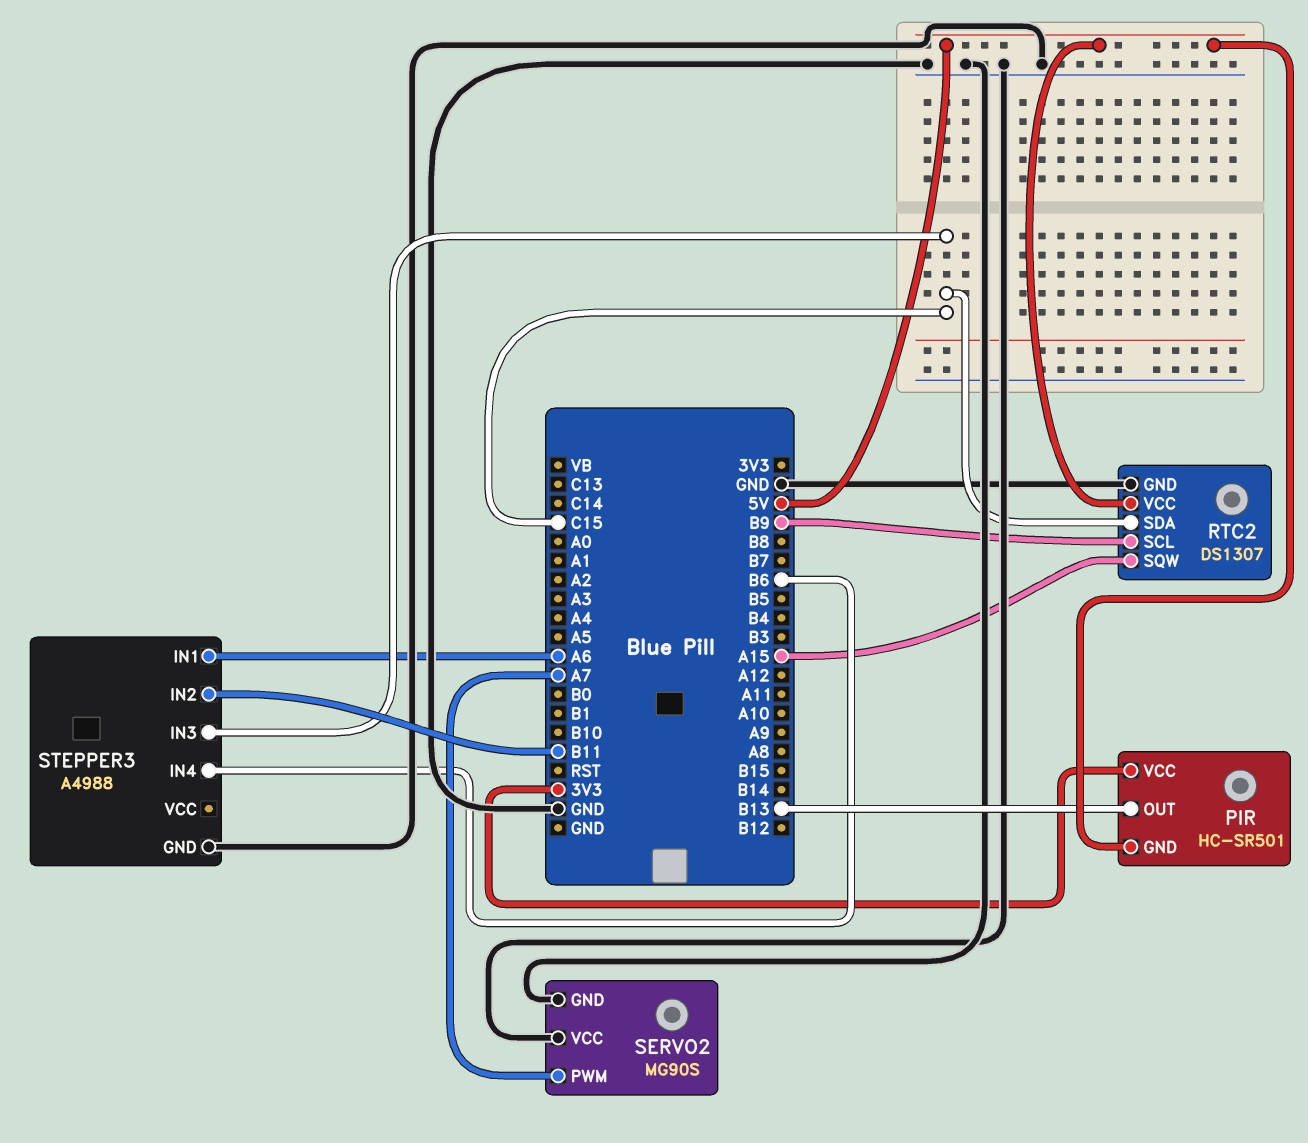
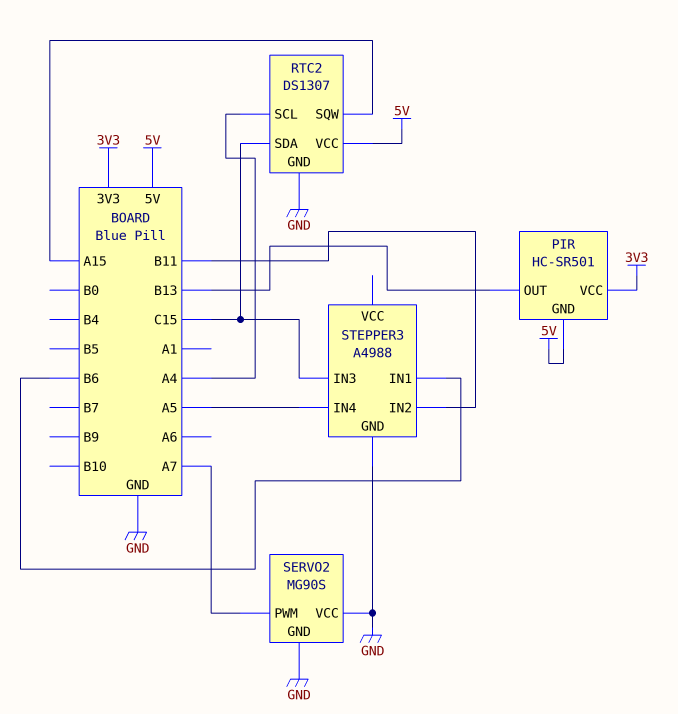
RTC2 pin SCL: B9 -> A4
STEPPER3 pin IN1: A6 -> B6
STEPPER3 pin IN4: B6 -> A5

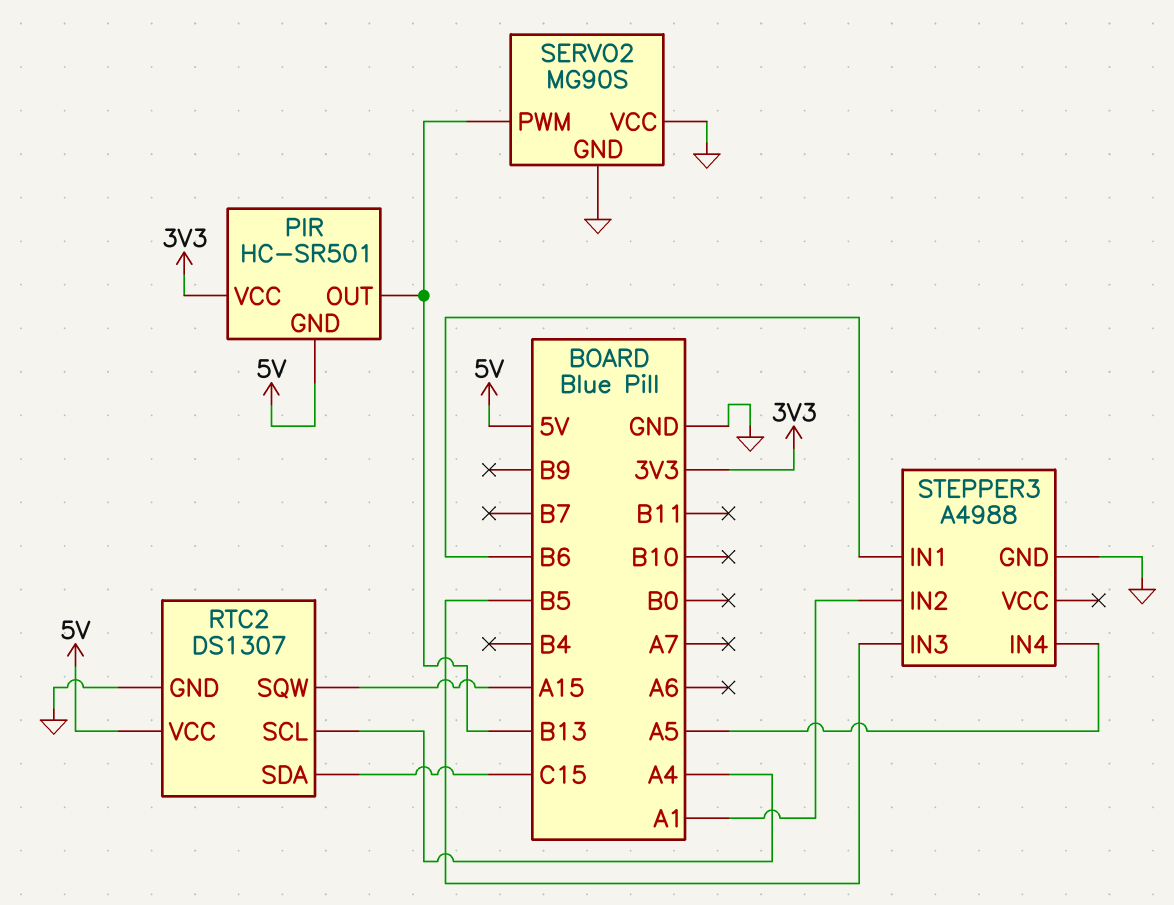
SERVO2 pin PWM: A7 -> B13
STEPPER3 pin IN2: B11 -> A1
STEPPER3 pin IN3: C15 -> B5

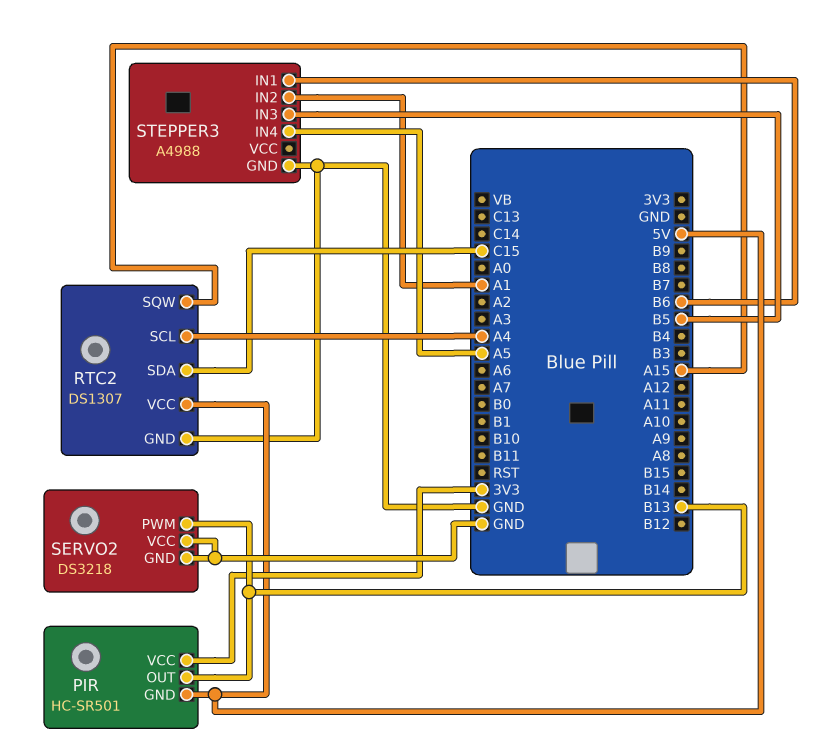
SERVO2: MG90S -> DS3218

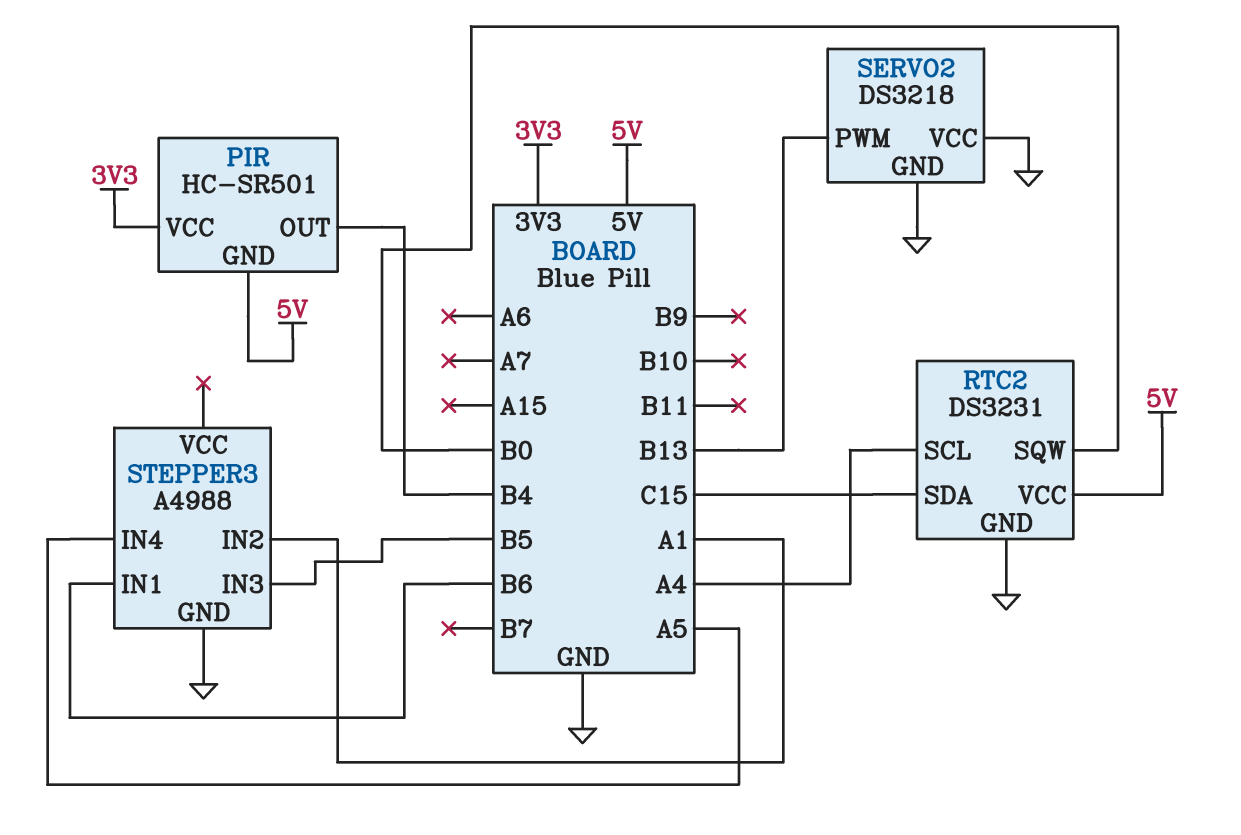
PIR pin OUT: B13 -> B4
RTC2: DS1307 -> DS3231
RTC2 pin SQW: A15 -> B0

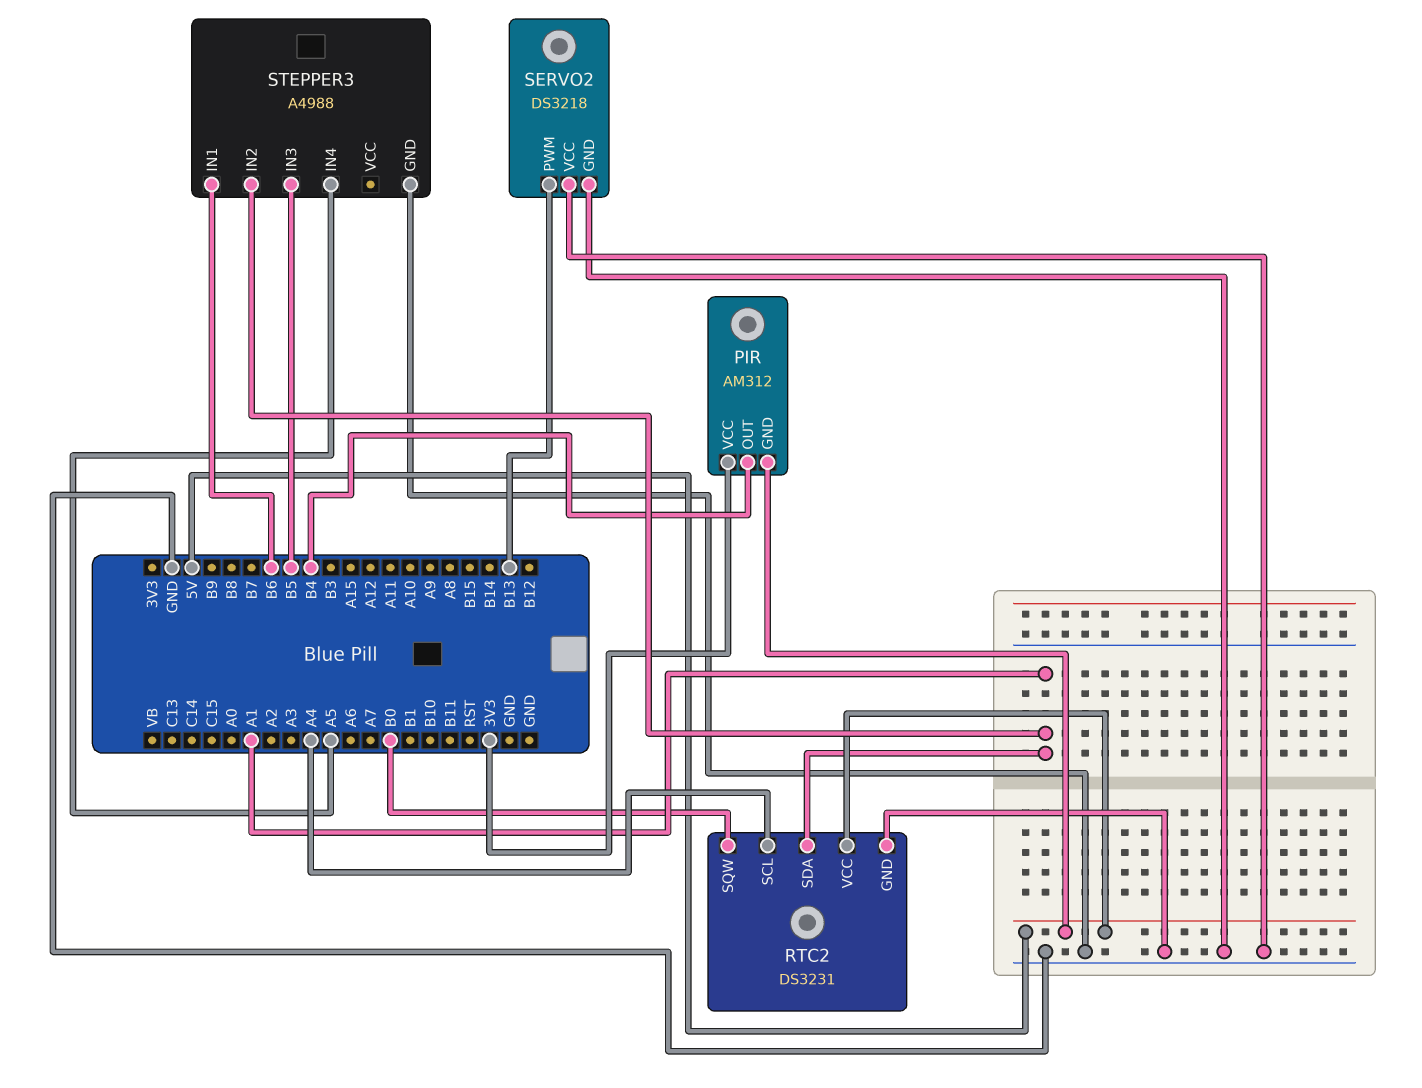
PIR: HC-SR501 -> AM312
RTC2 pin SDA: C15 -> A1

